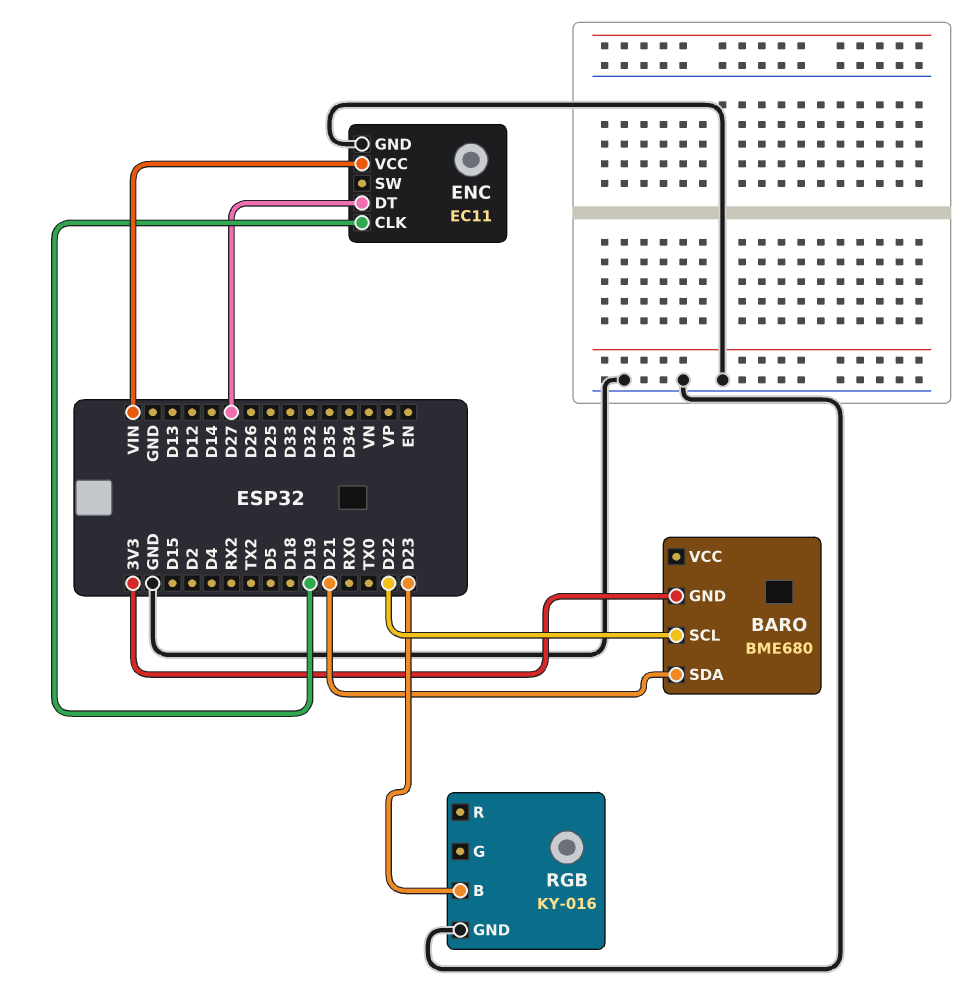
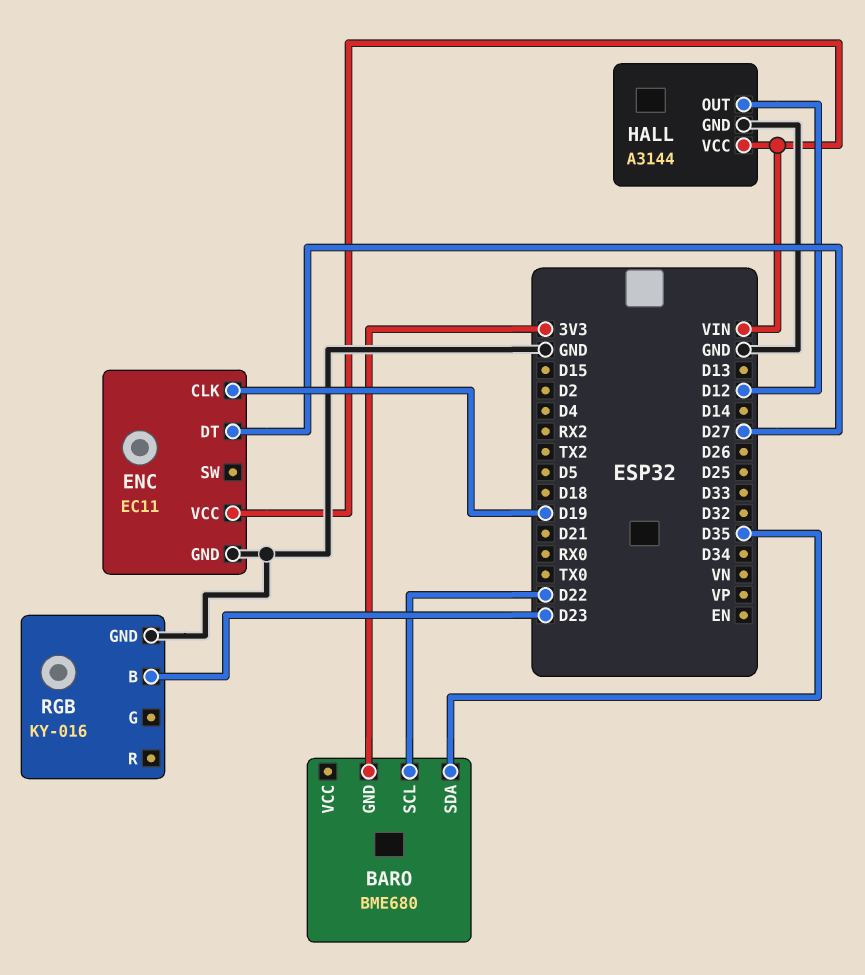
BARO pin SDA: D21 -> D35
HALL: none -> A3144
HALL pin GND: none -> GND
HALL pin OUT: none -> D12
HALL pin VCC: none -> VIN

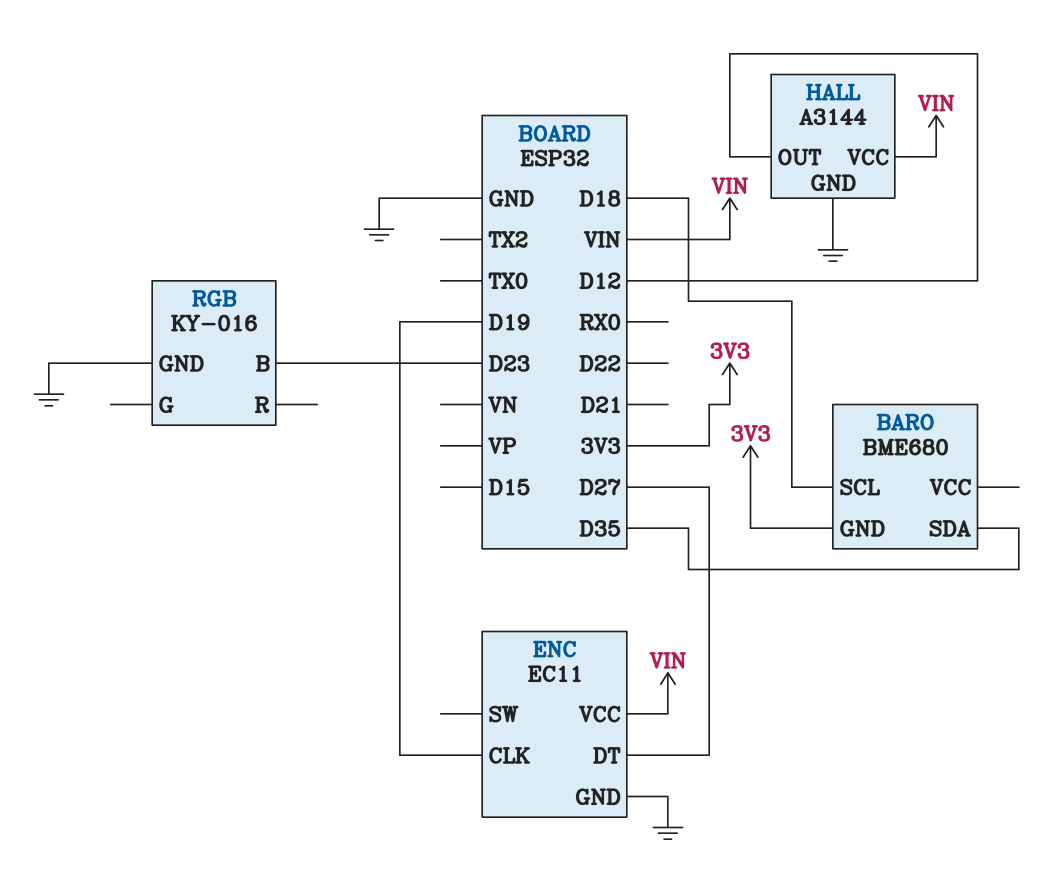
BARO pin SCL: D22 -> D18

